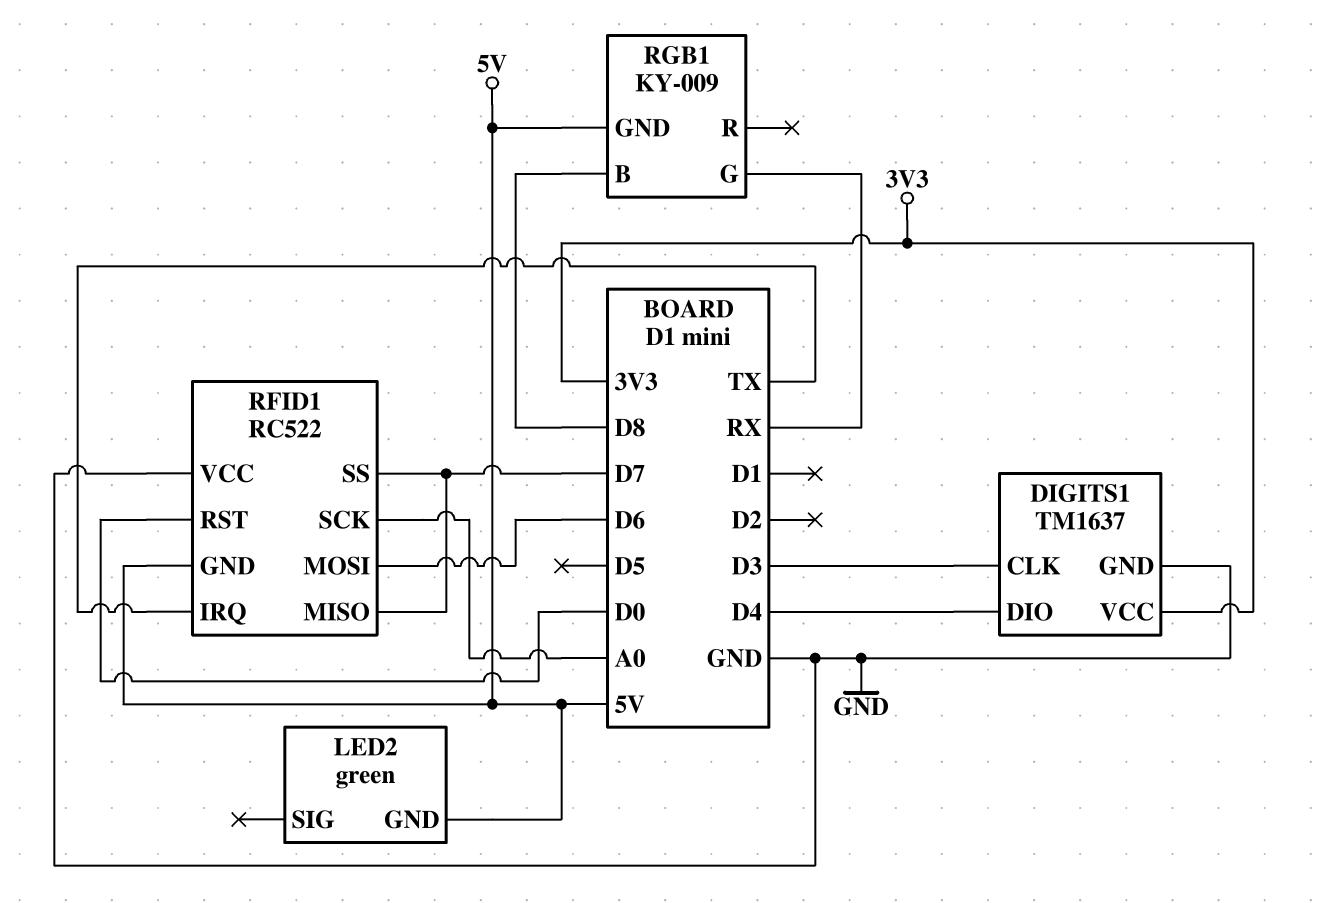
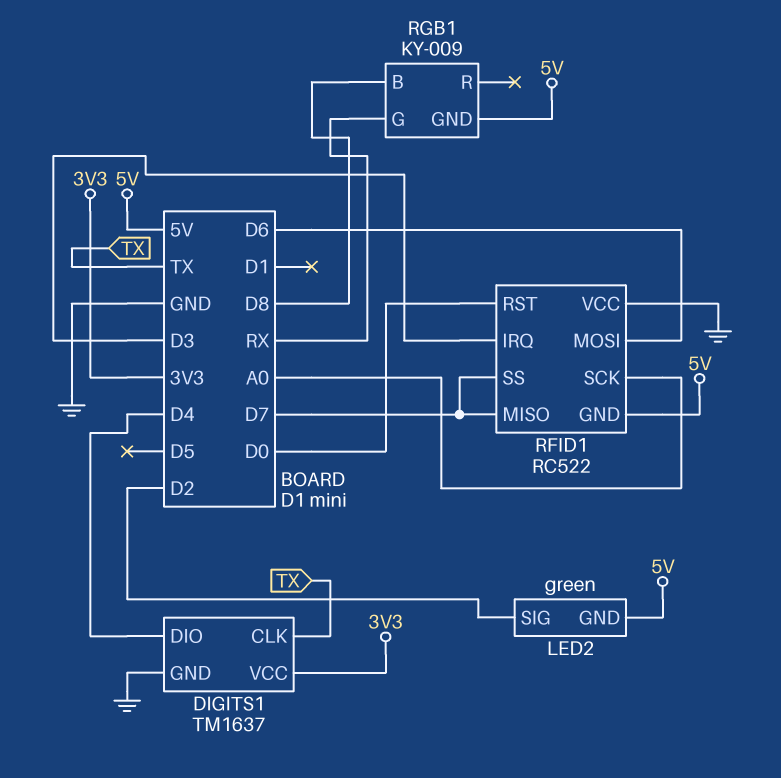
DIGITS1 pin CLK: D3 -> TX
LED2 pin SIG: none -> D2
RFID1 pin IRQ: TX -> D3

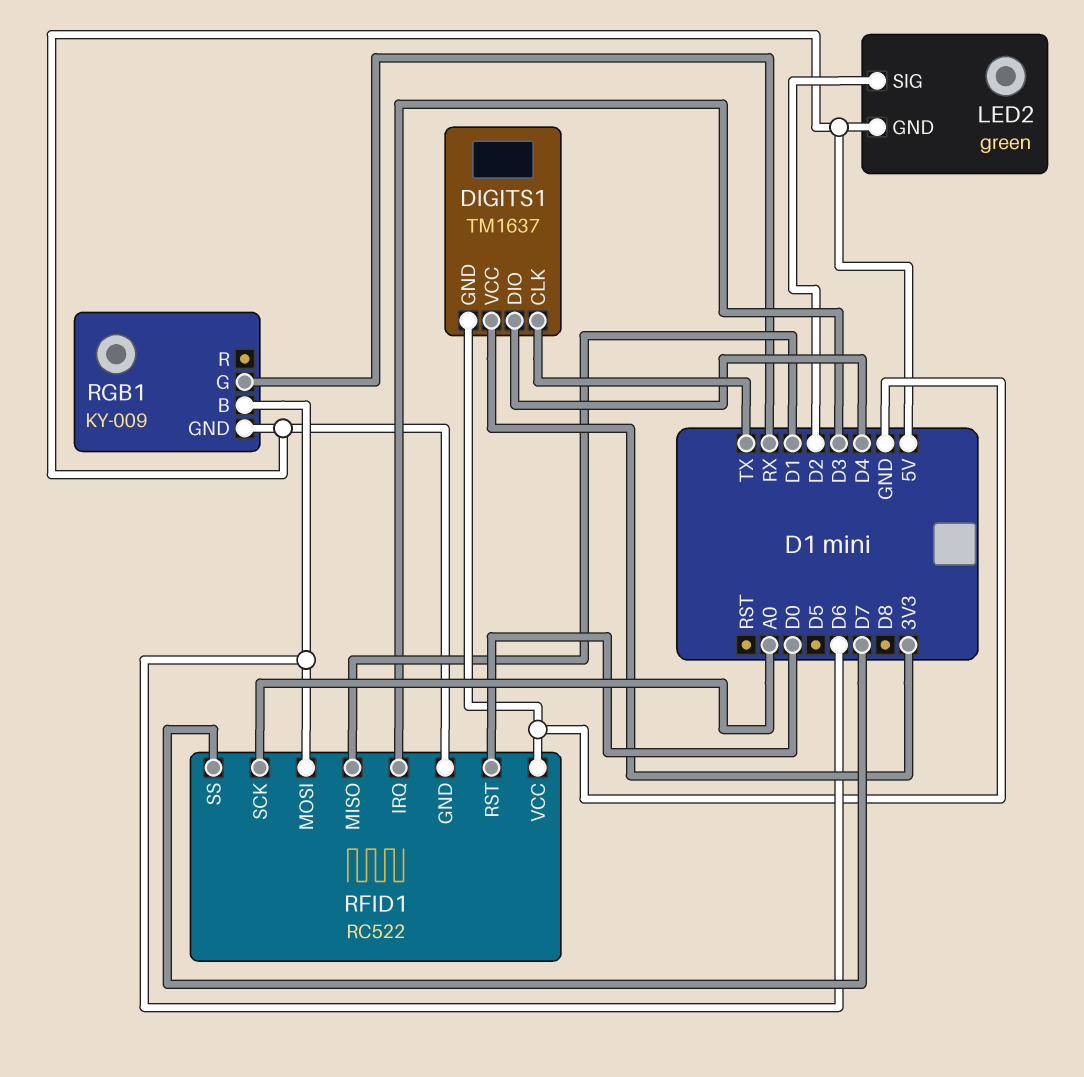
RFID1 pin MISO: D7 -> D1
RGB1 pin B: D8 -> D6

